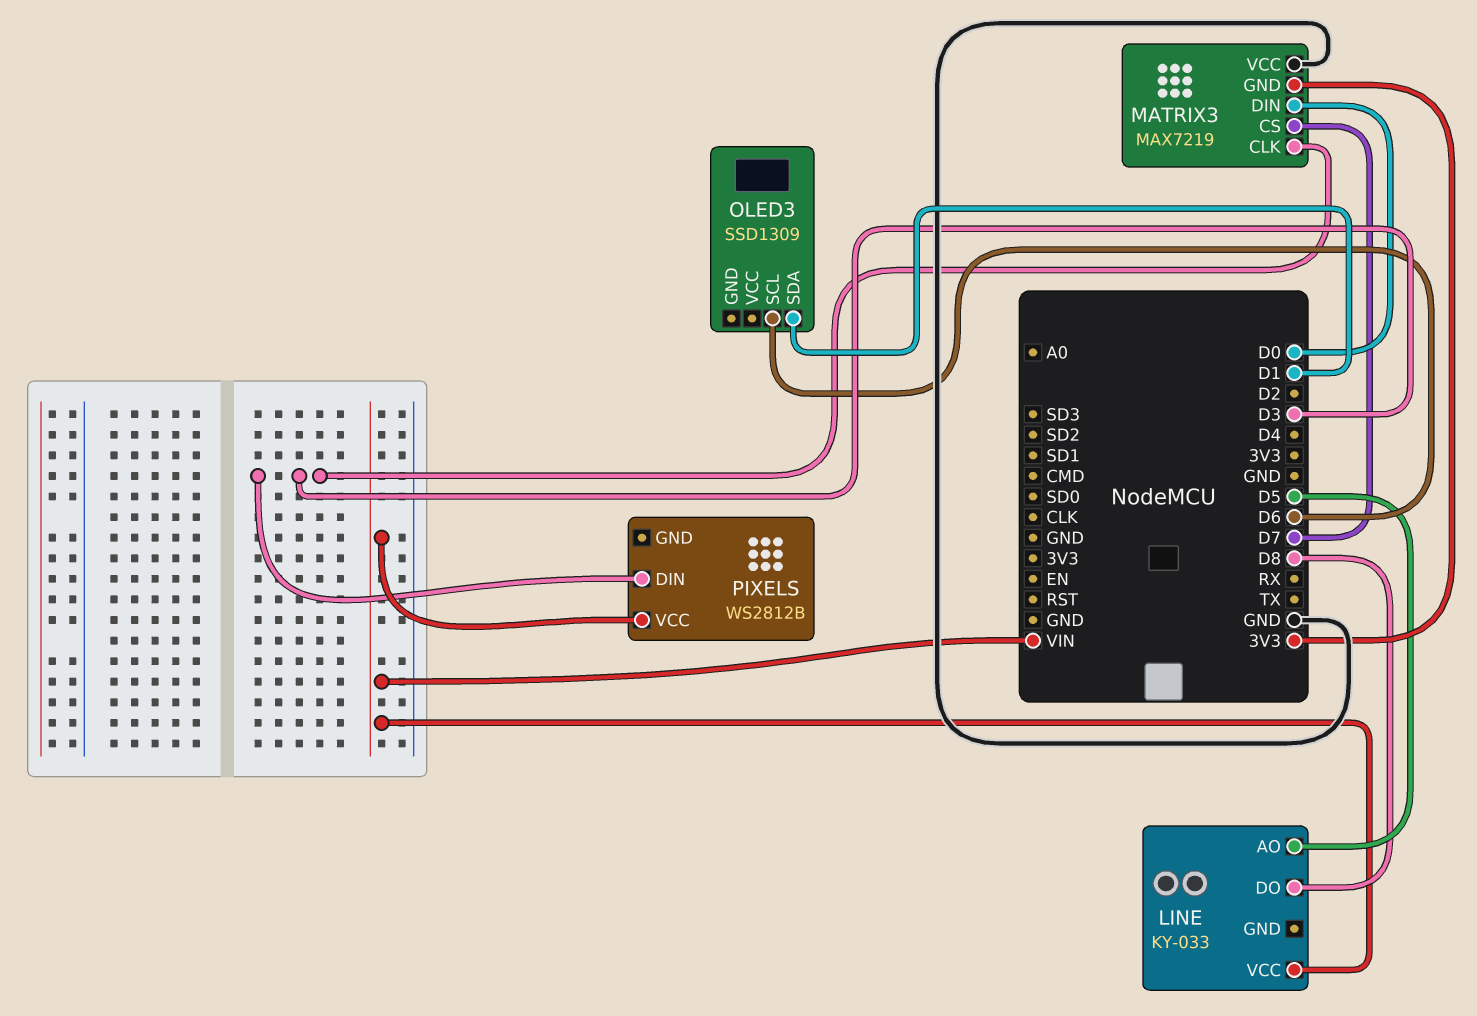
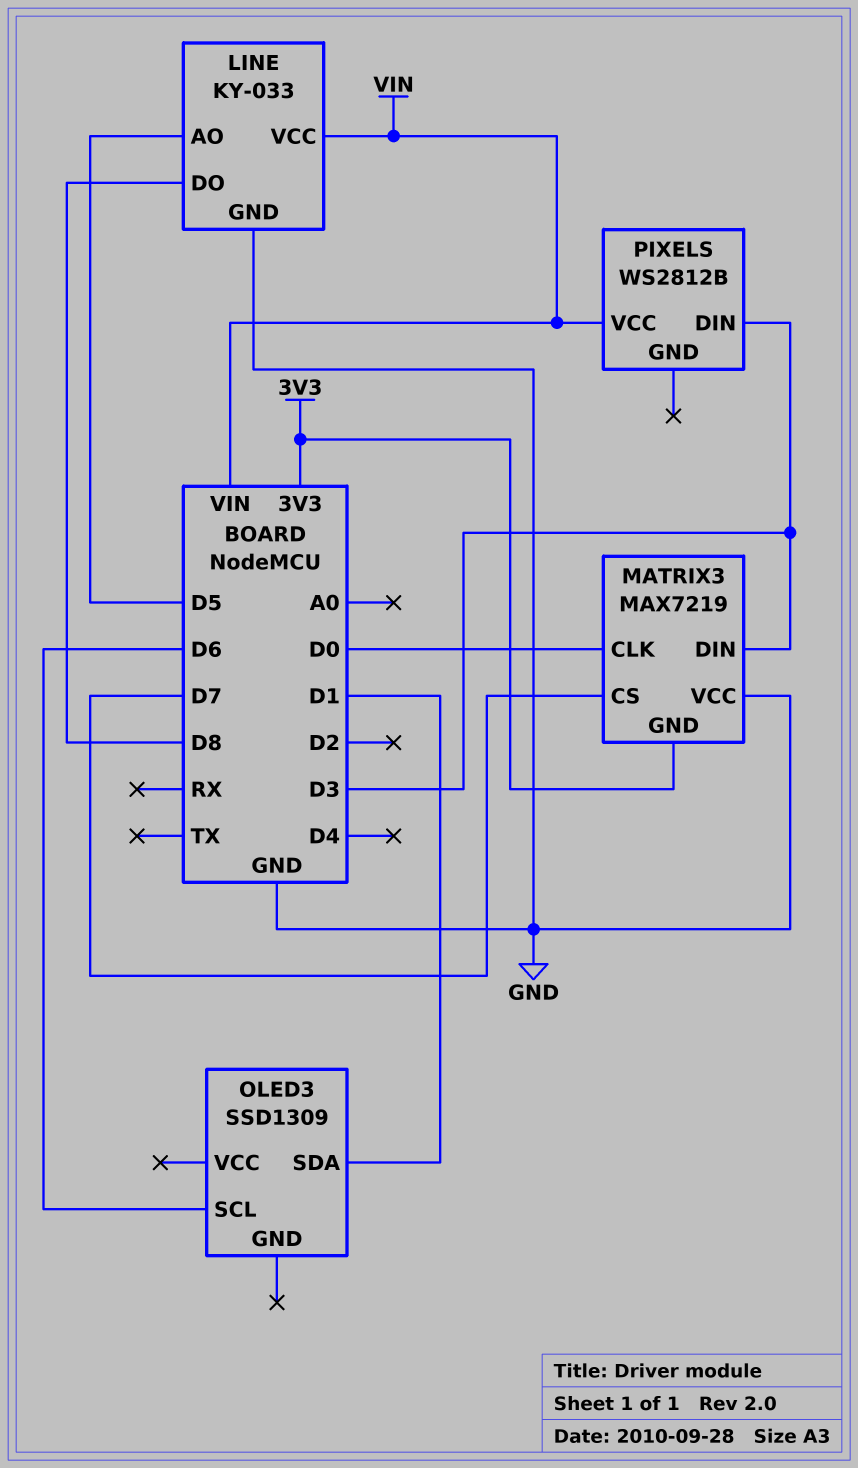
LINE pin GND: none -> GND
MATRIX3 pin CLK: D3 -> D0
MATRIX3 pin DIN: D0 -> D3

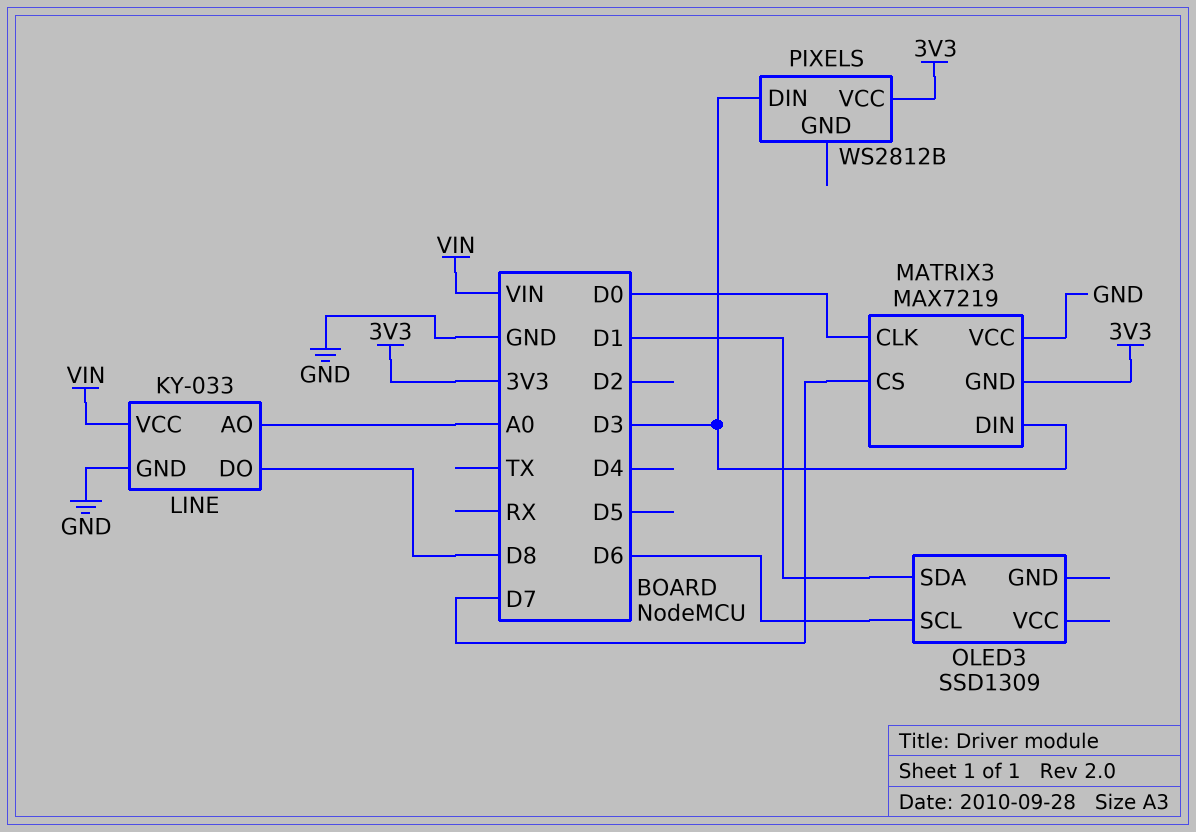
LINE pin AO: D5 -> A0
PIXELS pin VCC: VIN -> 3V3

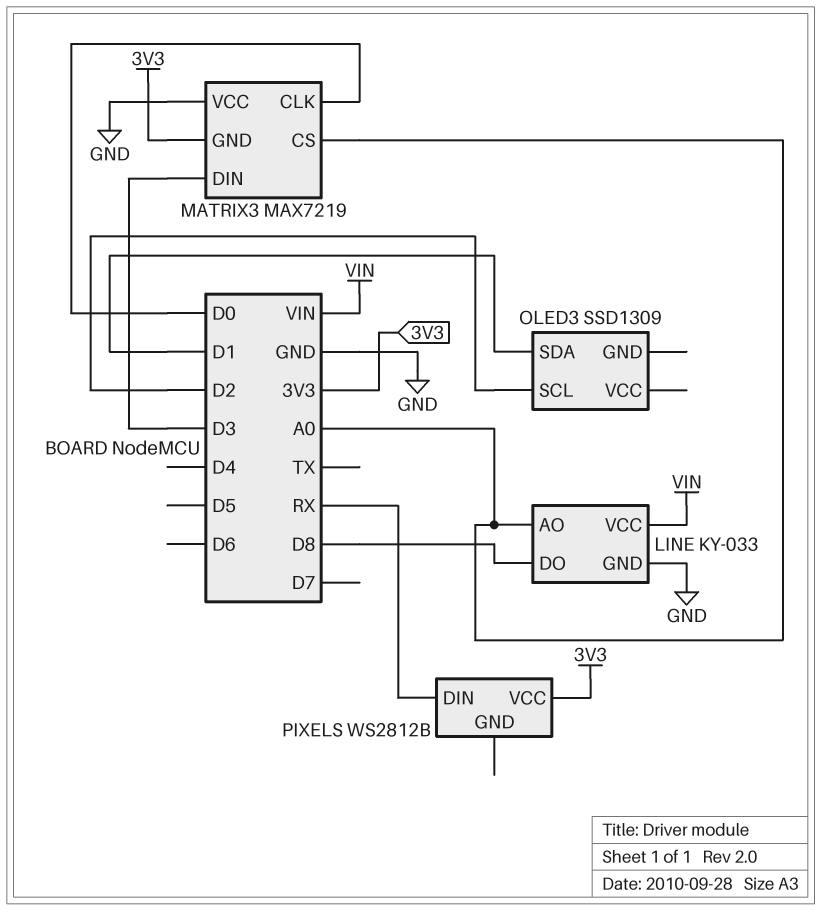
MATRIX3 pin CS: D7 -> A0
OLED3 pin SCL: D6 -> D2
PIXELS pin DIN: D3 -> RX

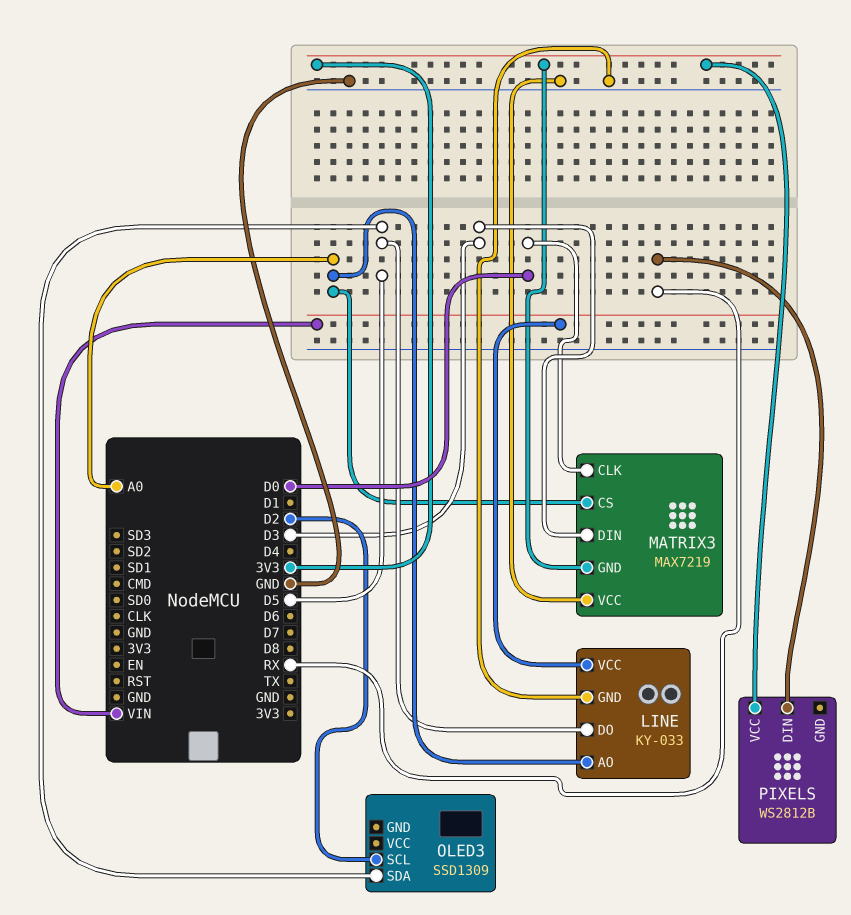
LINE pin DO: D8 -> D5
OLED3 pin SDA: D1 -> D5

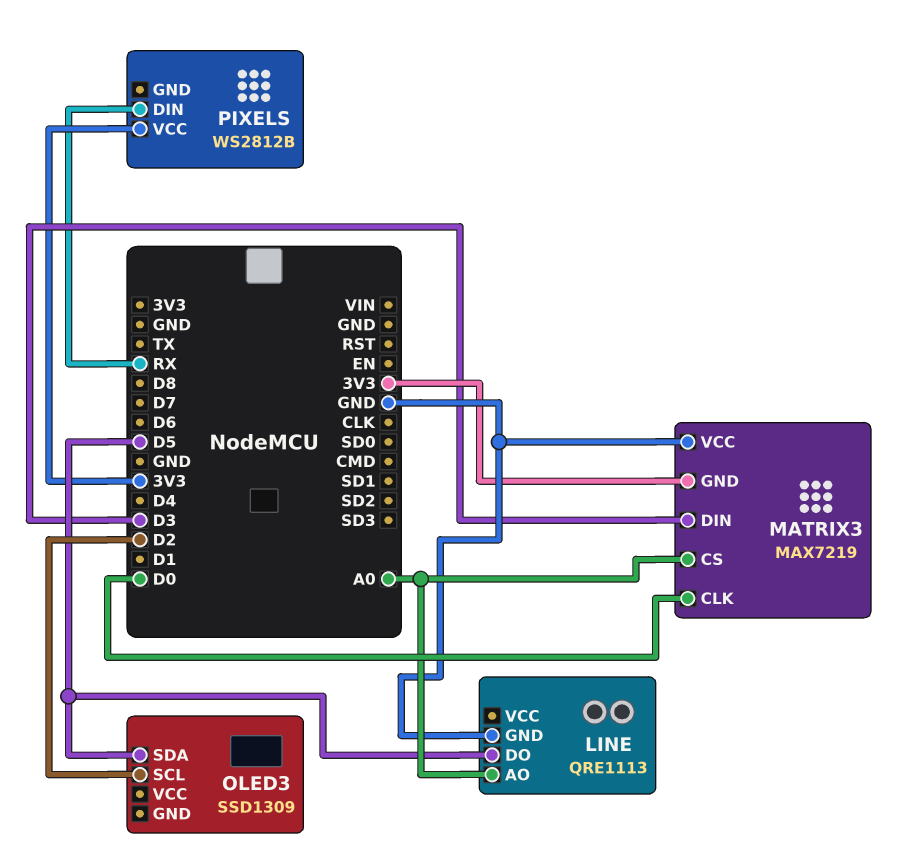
LINE: KY-033 -> QRE1113
LINE pin VCC: VIN -> none

